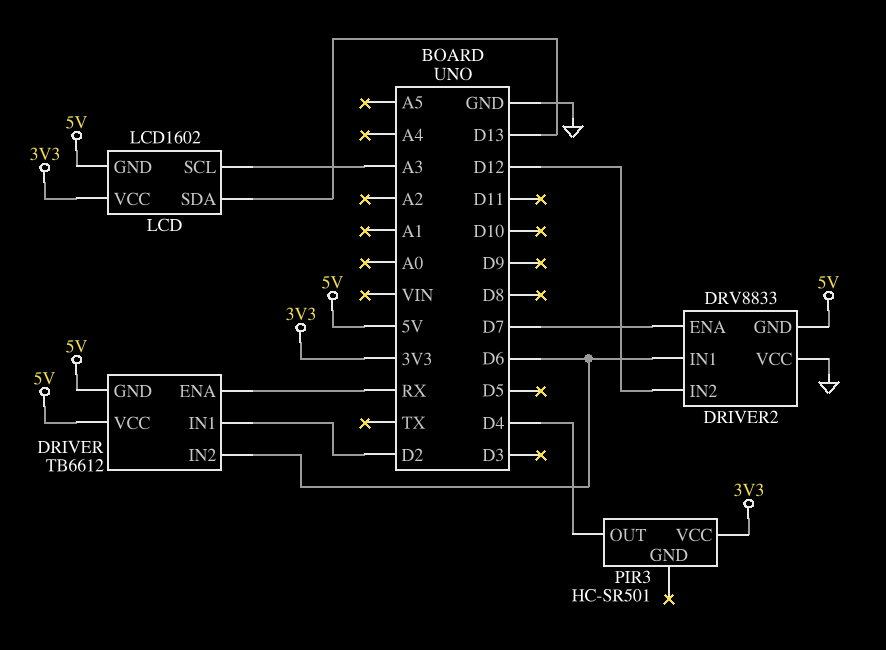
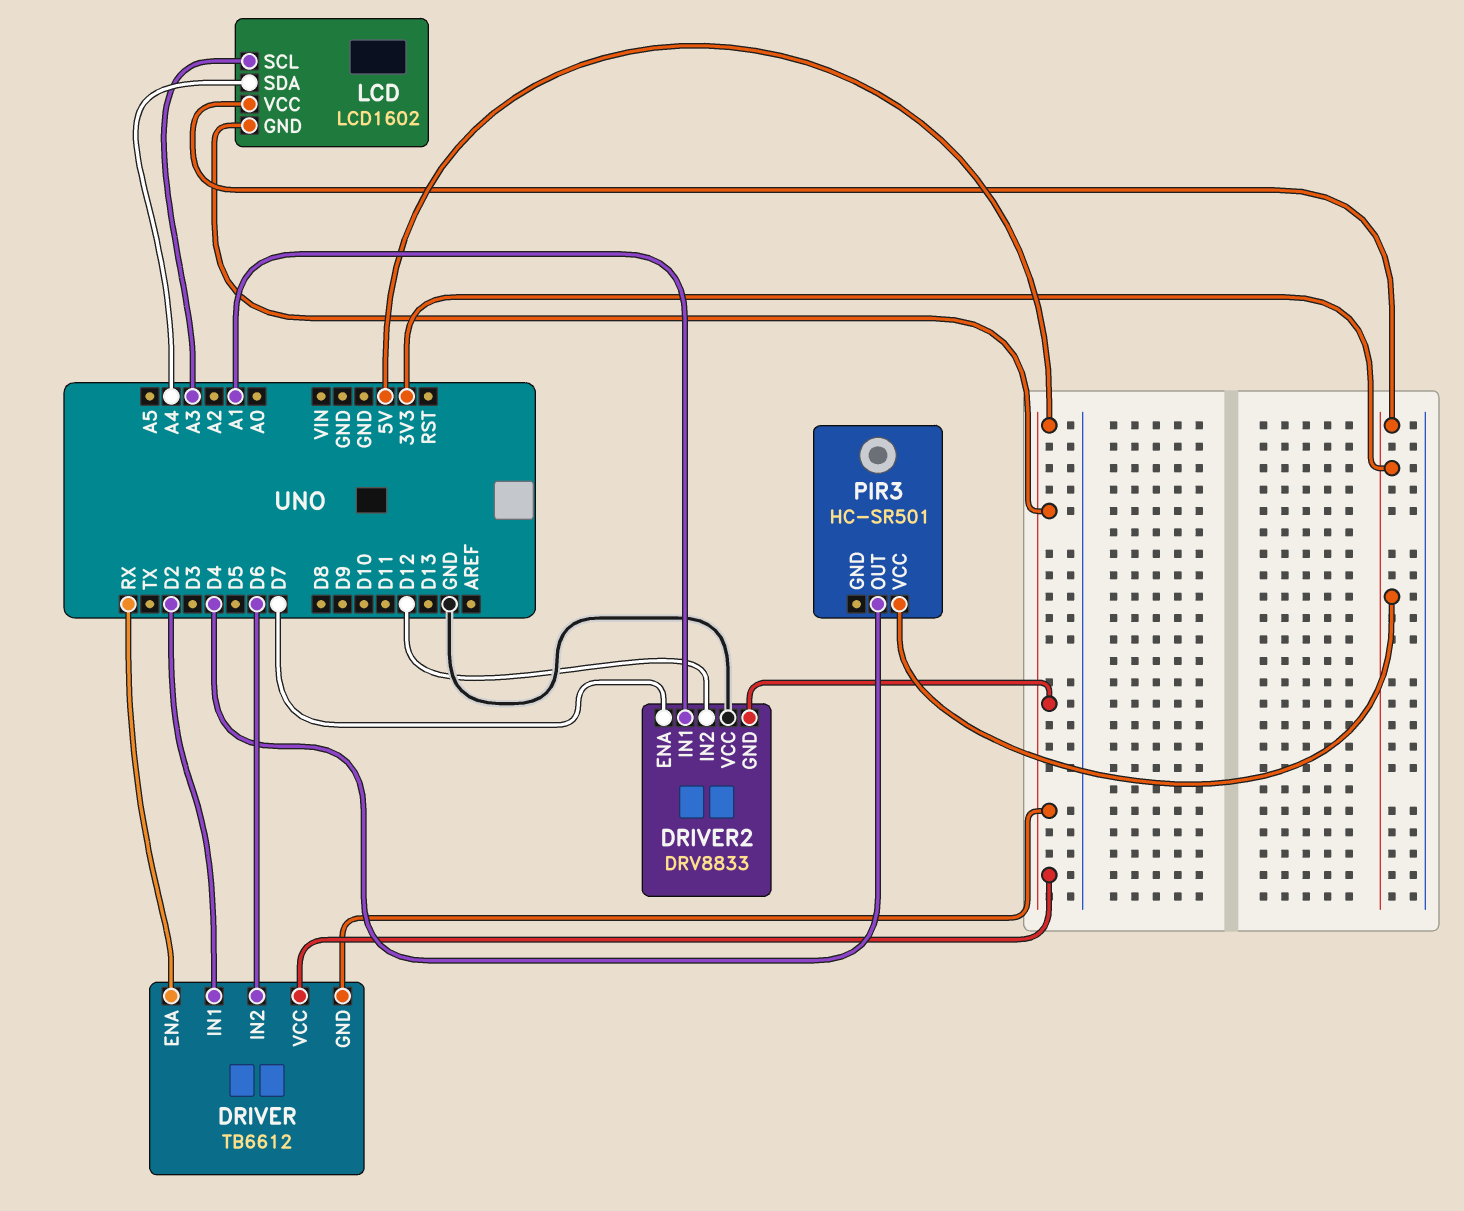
DRIVER2 pin IN1: D6 -> A1
LCD pin SDA: D13 -> A4

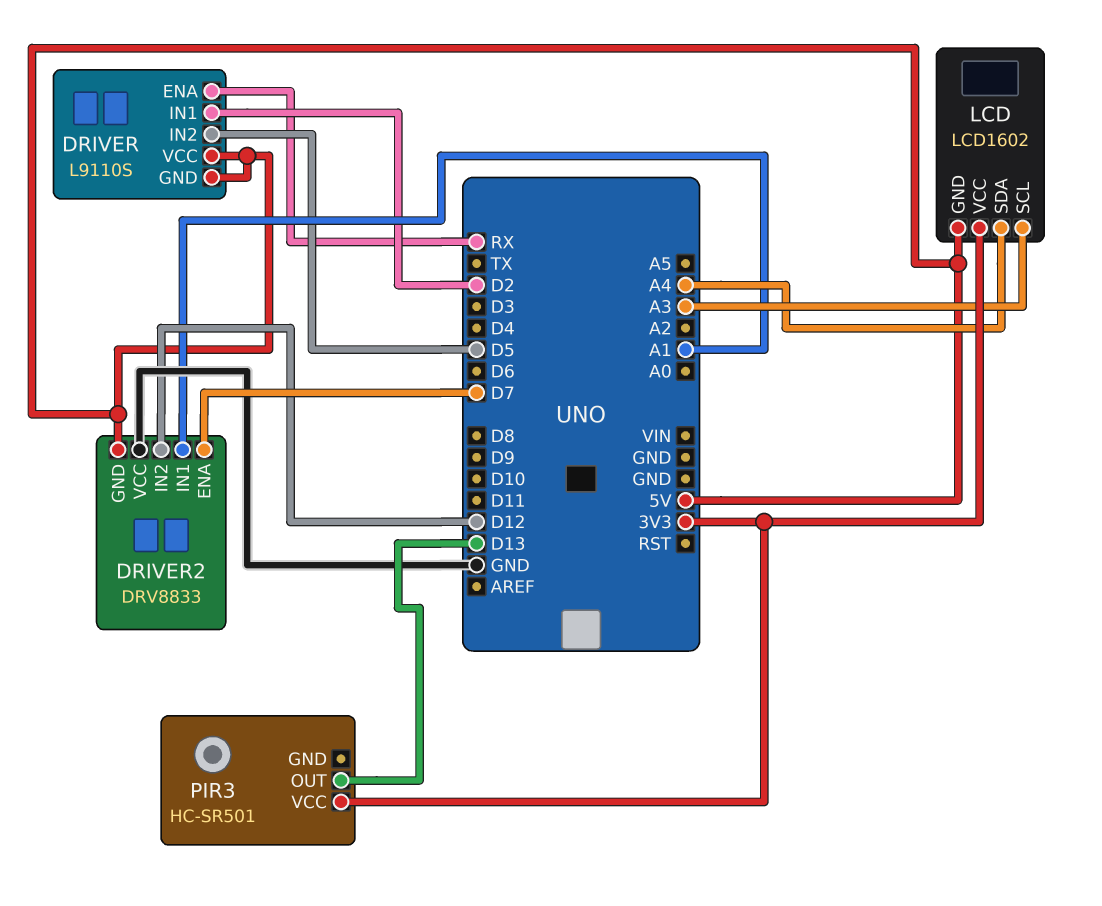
DRIVER: TB6612 -> L9110S
DRIVER pin IN2: D6 -> D5
PIR3 pin OUT: D4 -> D13

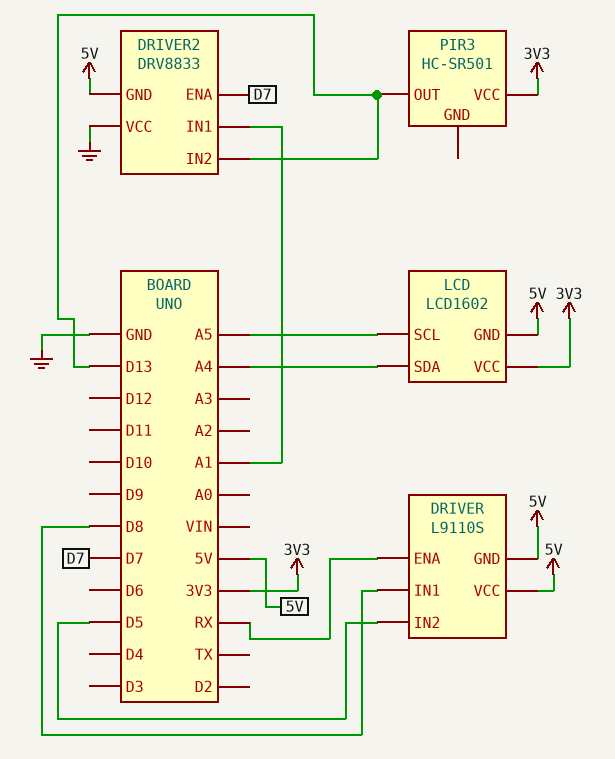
DRIVER pin IN1: D2 -> D8
DRIVER2 pin IN2: D12 -> D13
LCD pin SCL: A3 -> A5

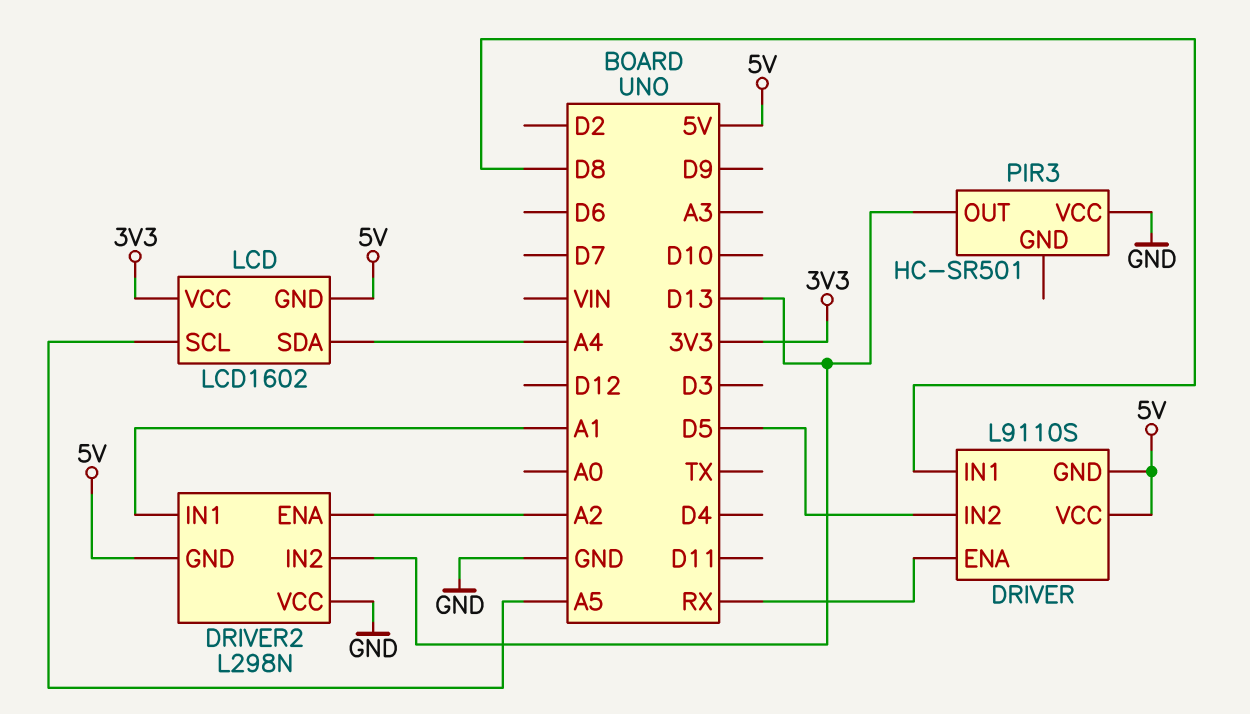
DRIVER2: DRV8833 -> L298N
DRIVER2 pin ENA: D7 -> A2
PIR3 pin VCC: 3V3 -> GND

